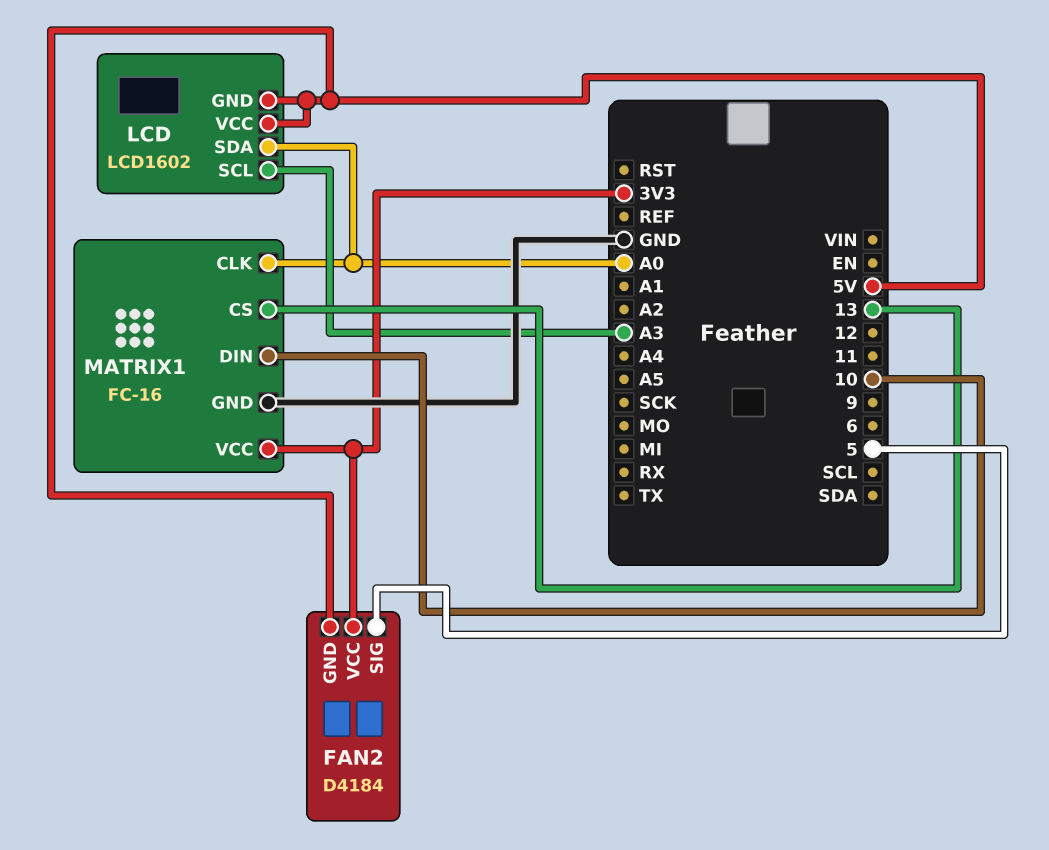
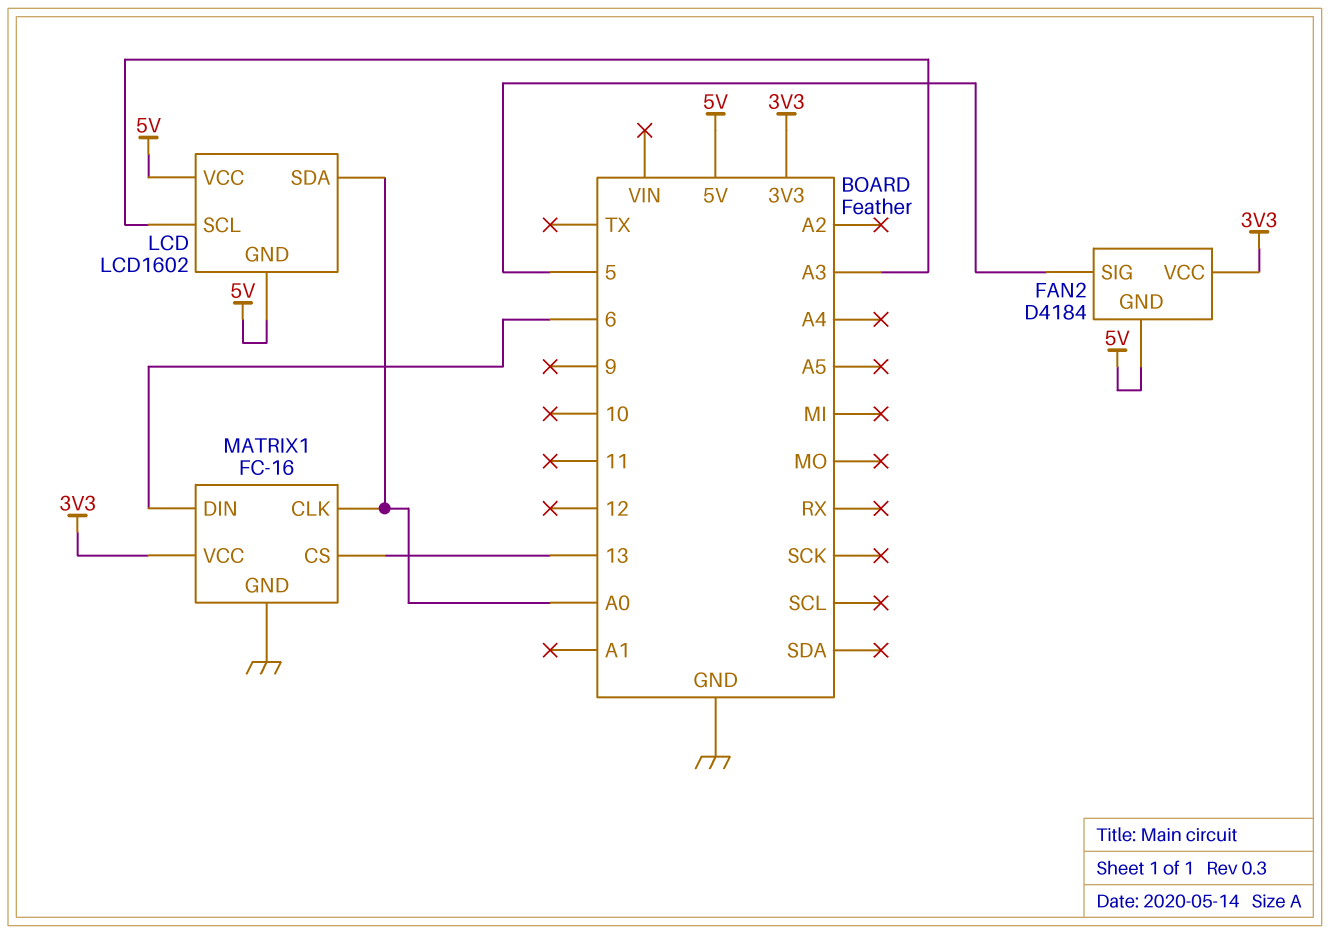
MATRIX1 pin DIN: 10 -> 6

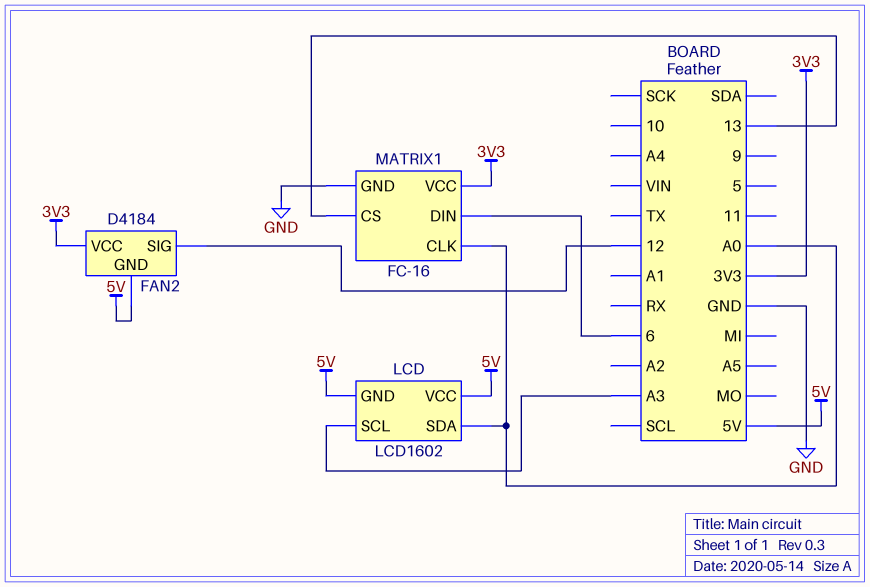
FAN2 pin SIG: 5 -> 12

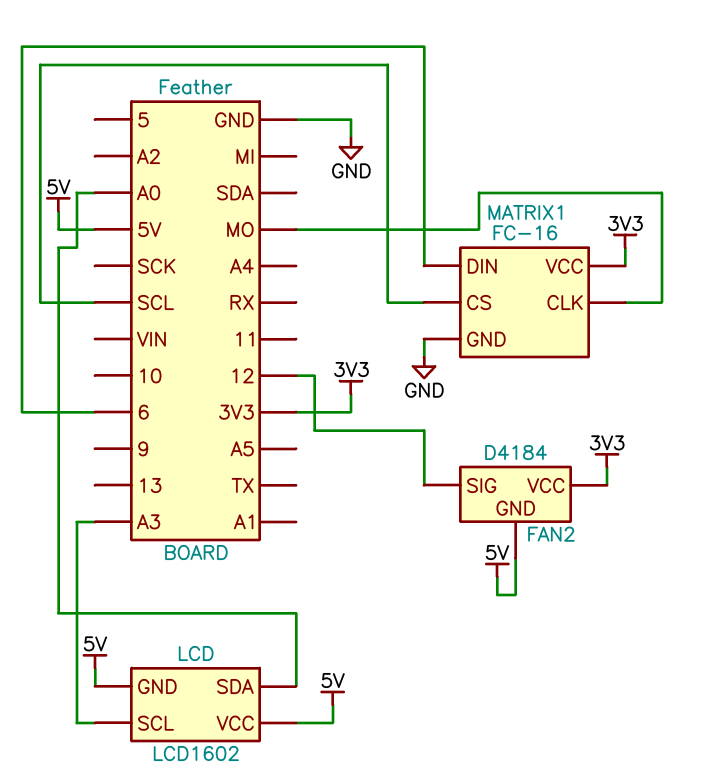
MATRIX1 pin CLK: A0 -> MO
MATRIX1 pin CS: 13 -> SCL

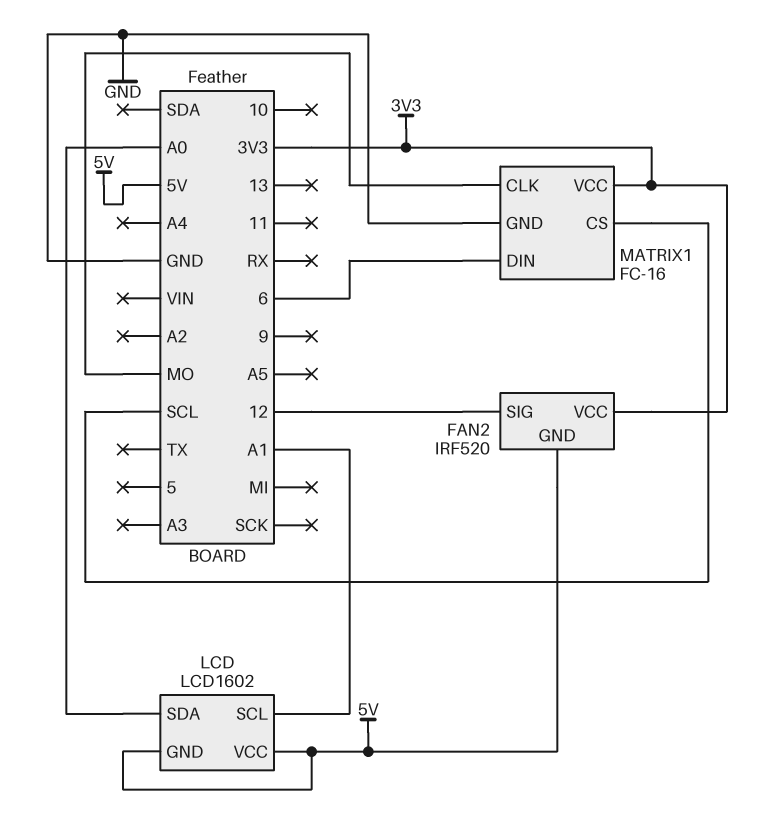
FAN2: D4184 -> IRF520
LCD pin SCL: A3 -> A1

